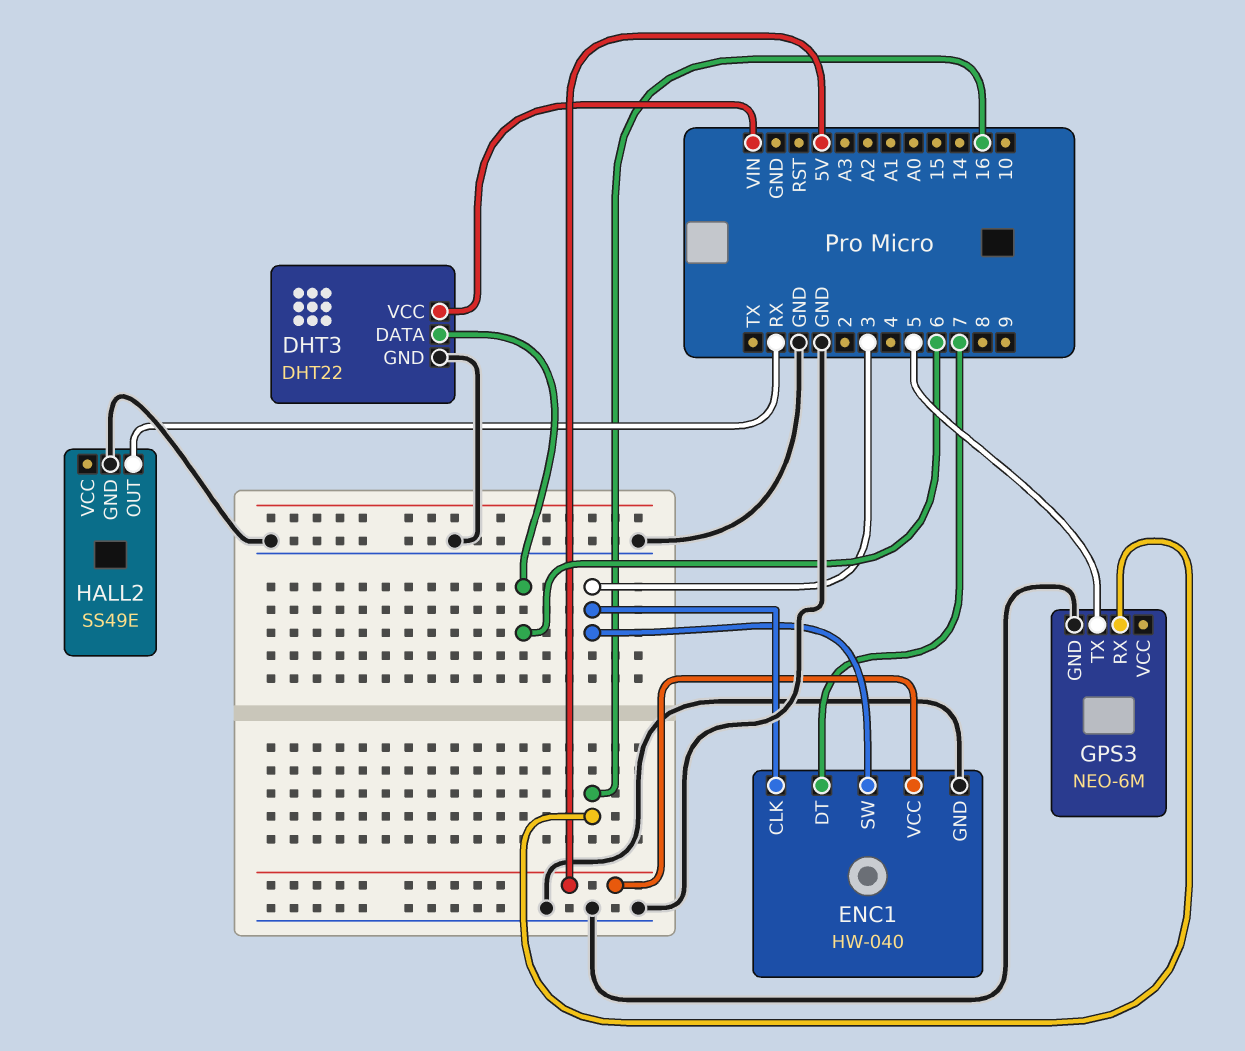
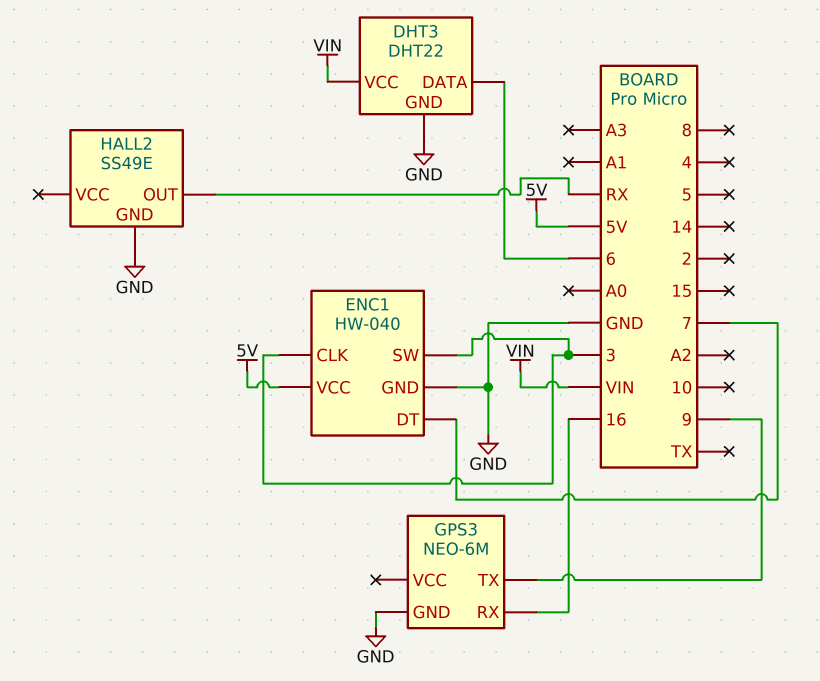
GPS3 pin TX: 5 -> 9

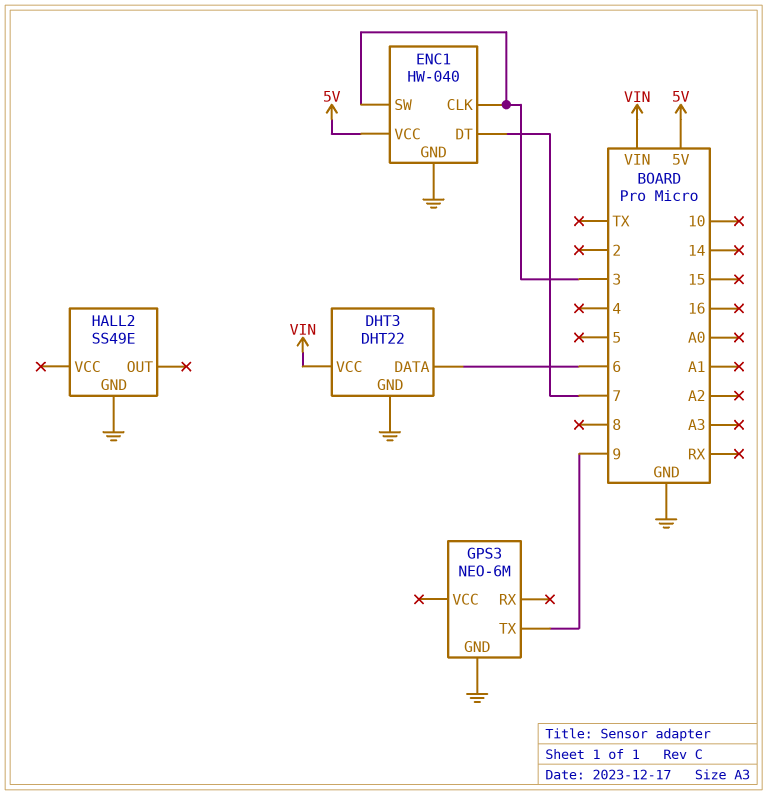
GPS3 pin RX: 16 -> none
HALL2 pin OUT: RX -> none

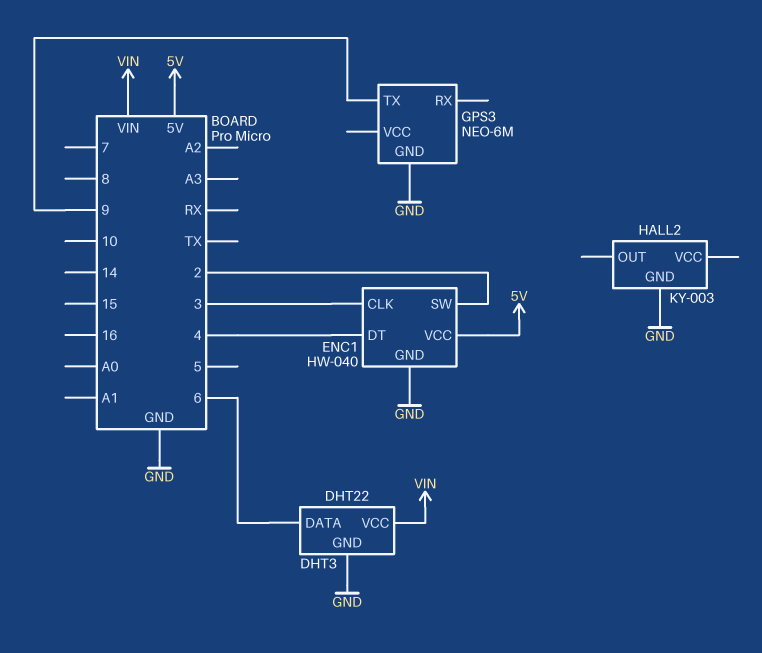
ENC1 pin DT: 7 -> 4
ENC1 pin SW: 3 -> 2
HALL2: SS49E -> KY-003

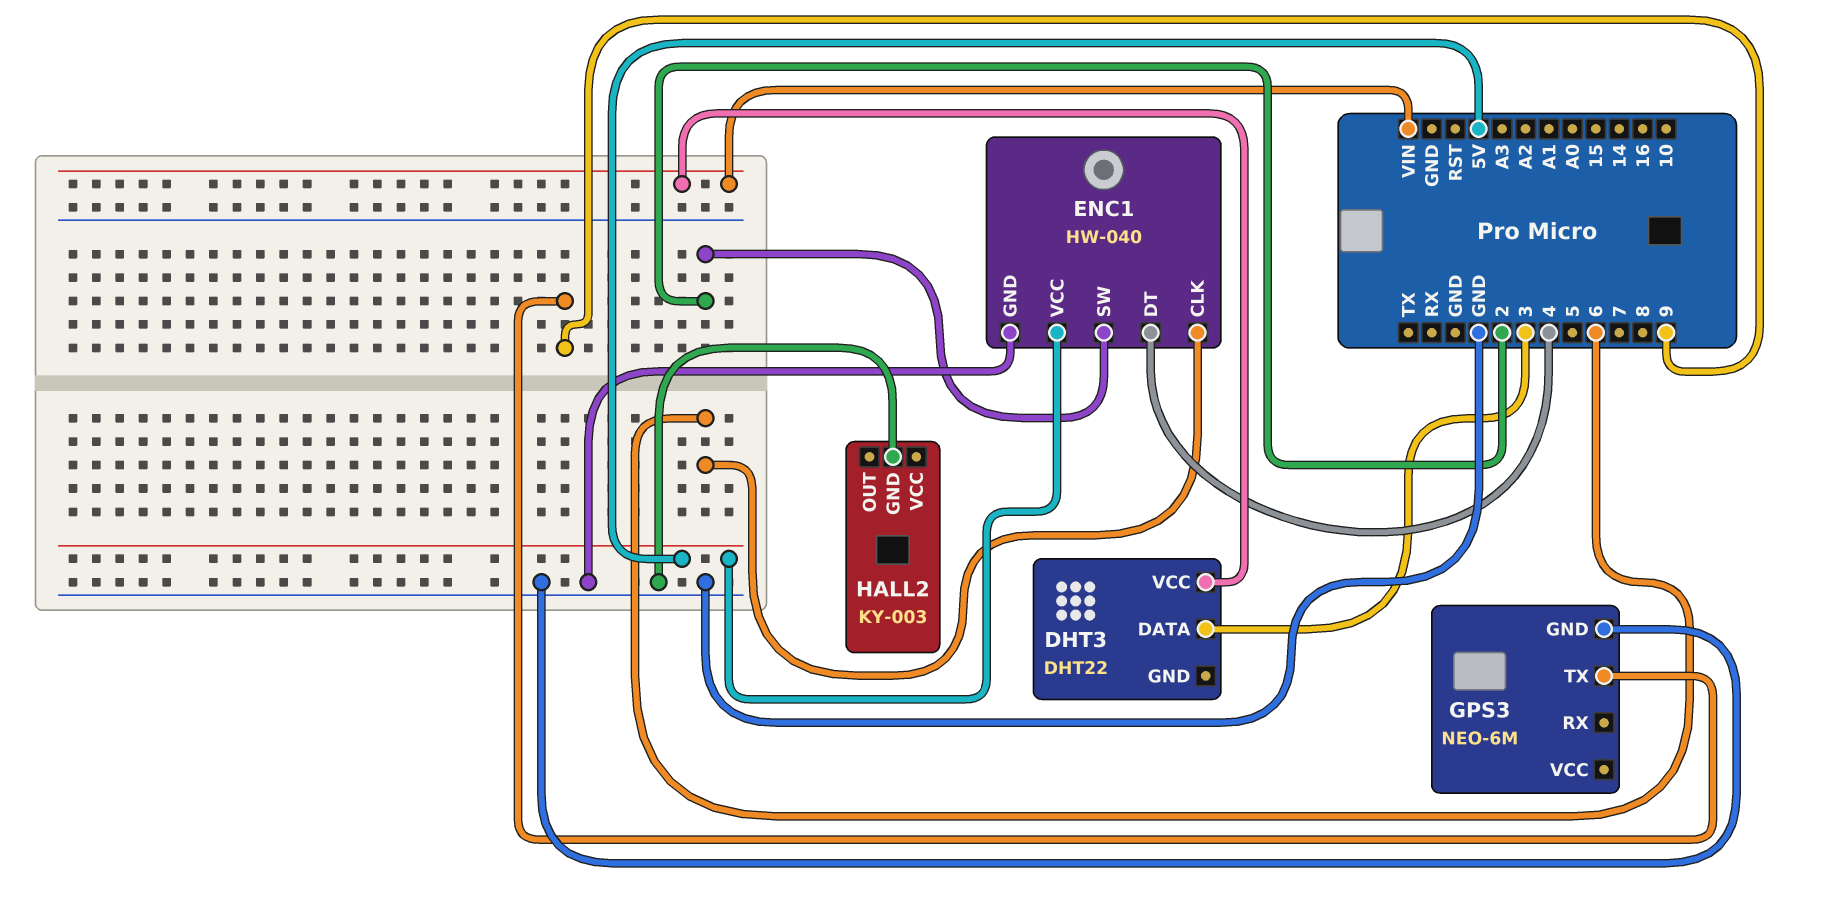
DHT3 pin DATA: 6 -> 3
DHT3 pin GND: GND -> none
ENC1 pin CLK: 3 -> 6

